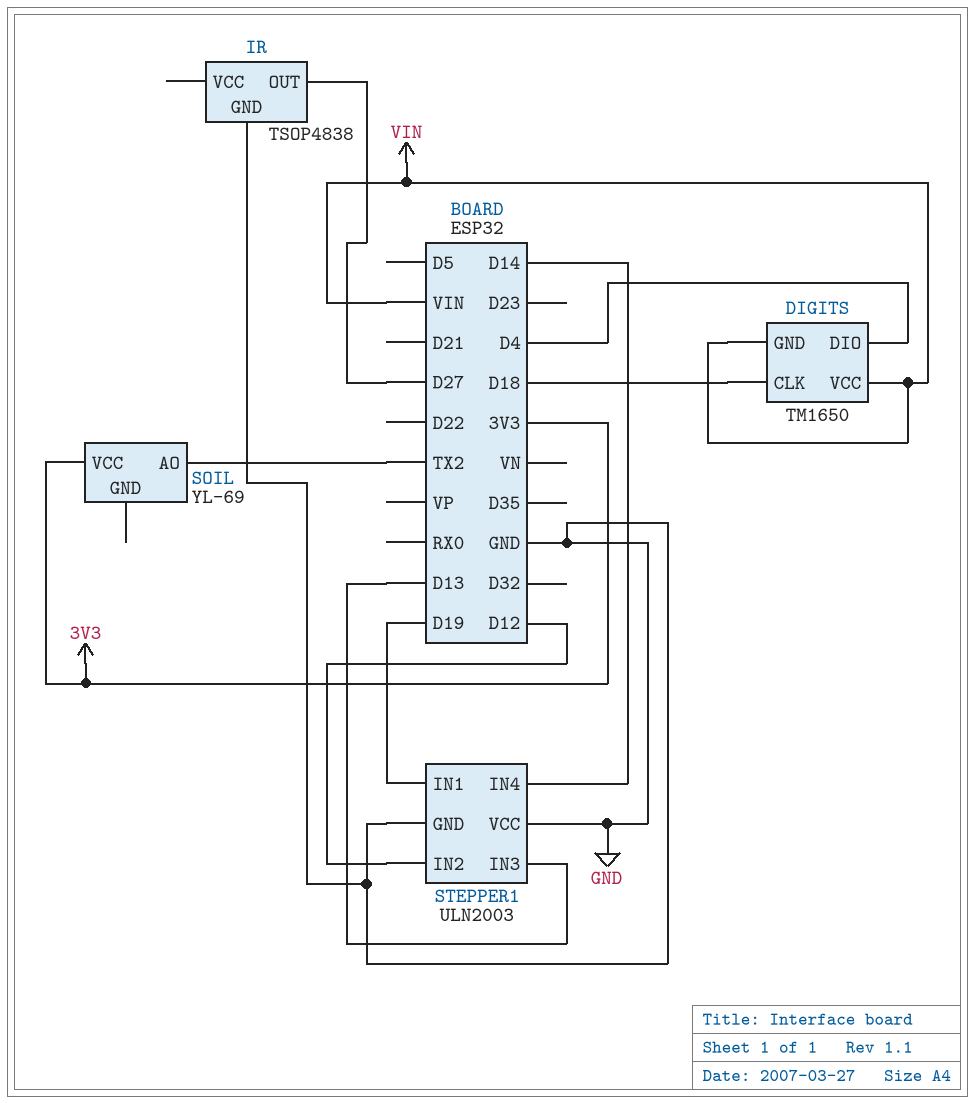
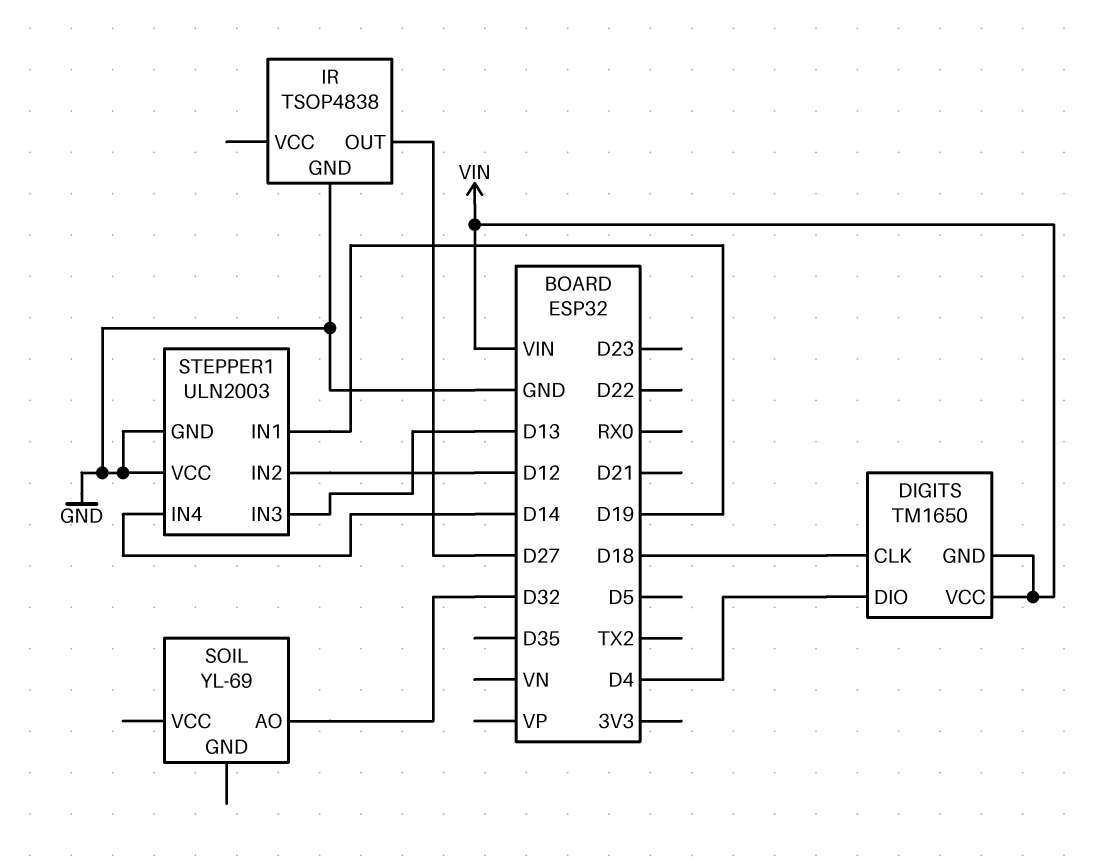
SOIL pin AO: TX2 -> D32
SOIL pin VCC: 3V3 -> none

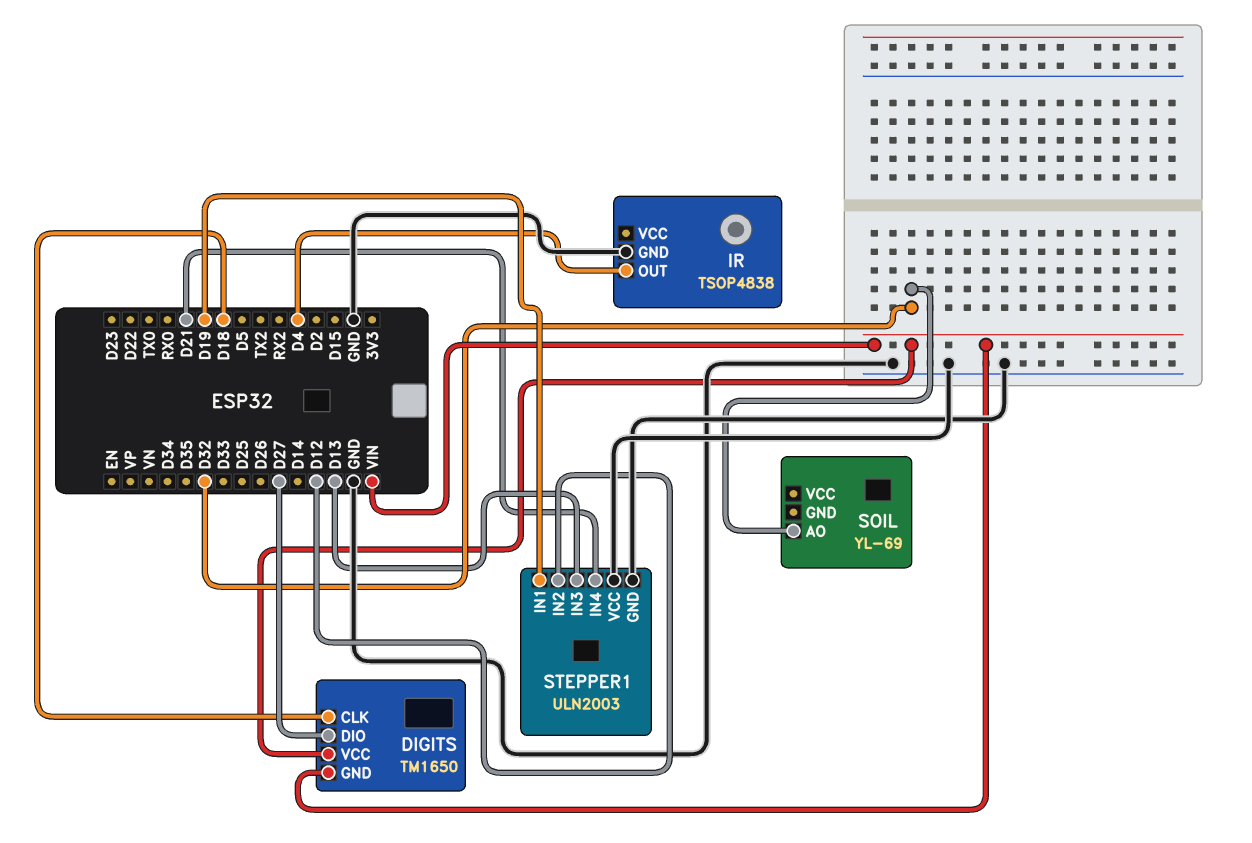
DIGITS pin DIO: D4 -> D27
IR pin OUT: D27 -> D4
STEPPER1 pin IN4: D14 -> D21

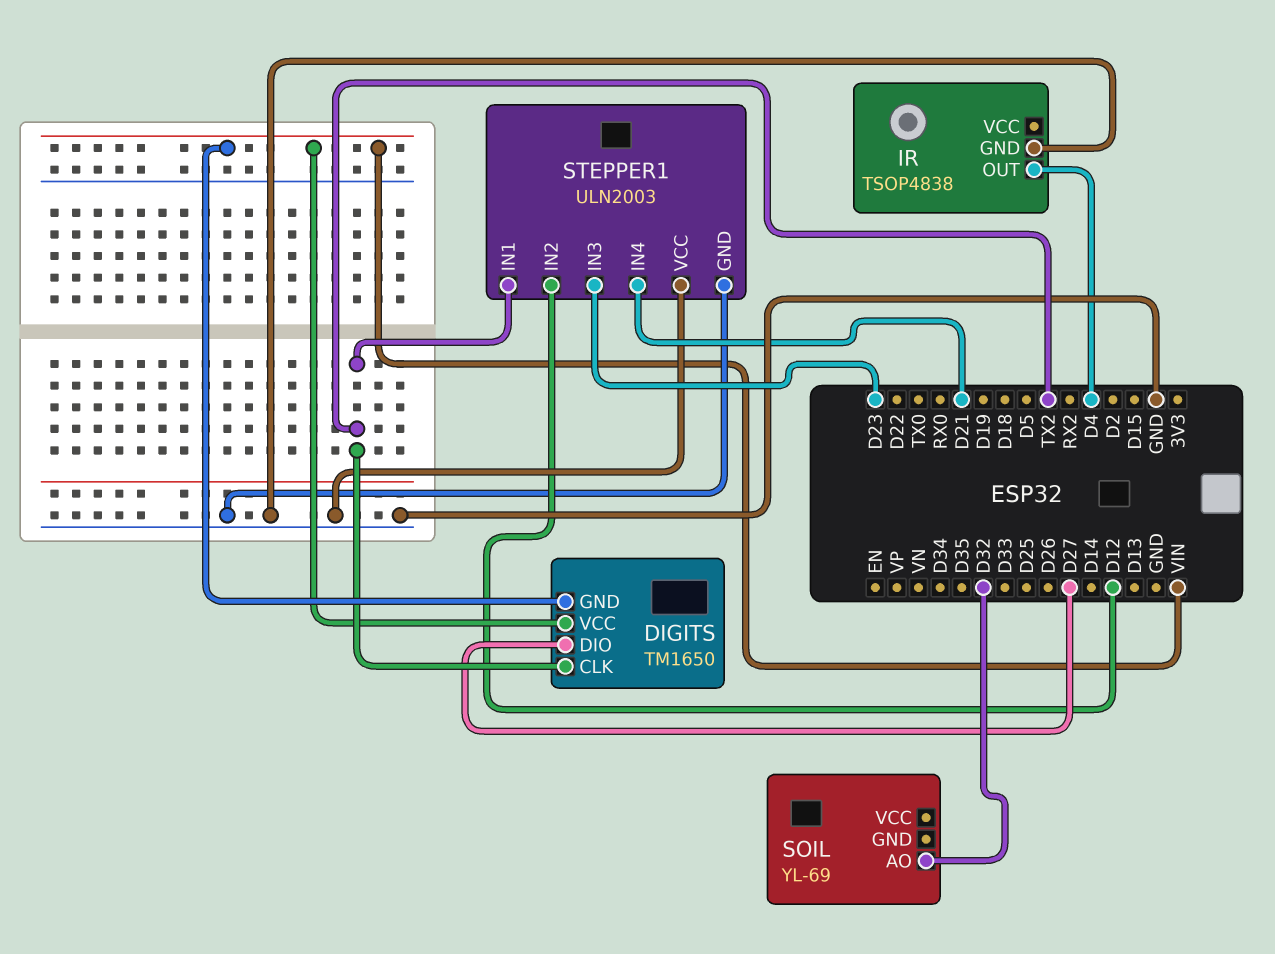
DIGITS pin CLK: D18 -> TX2
STEPPER1 pin IN1: D19 -> TX2
STEPPER1 pin IN3: D13 -> D23

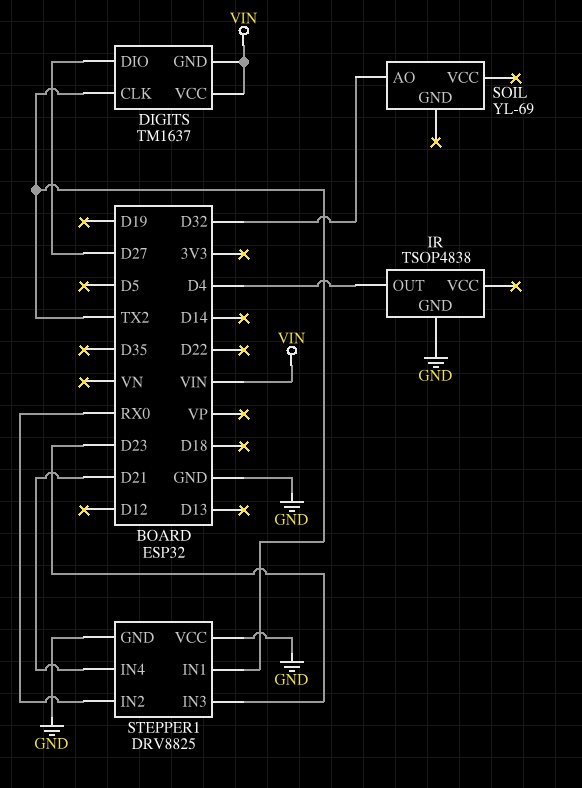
DIGITS: TM1650 -> TM1637
STEPPER1: ULN2003 -> DRV8825
STEPPER1 pin IN2: D12 -> RX0

